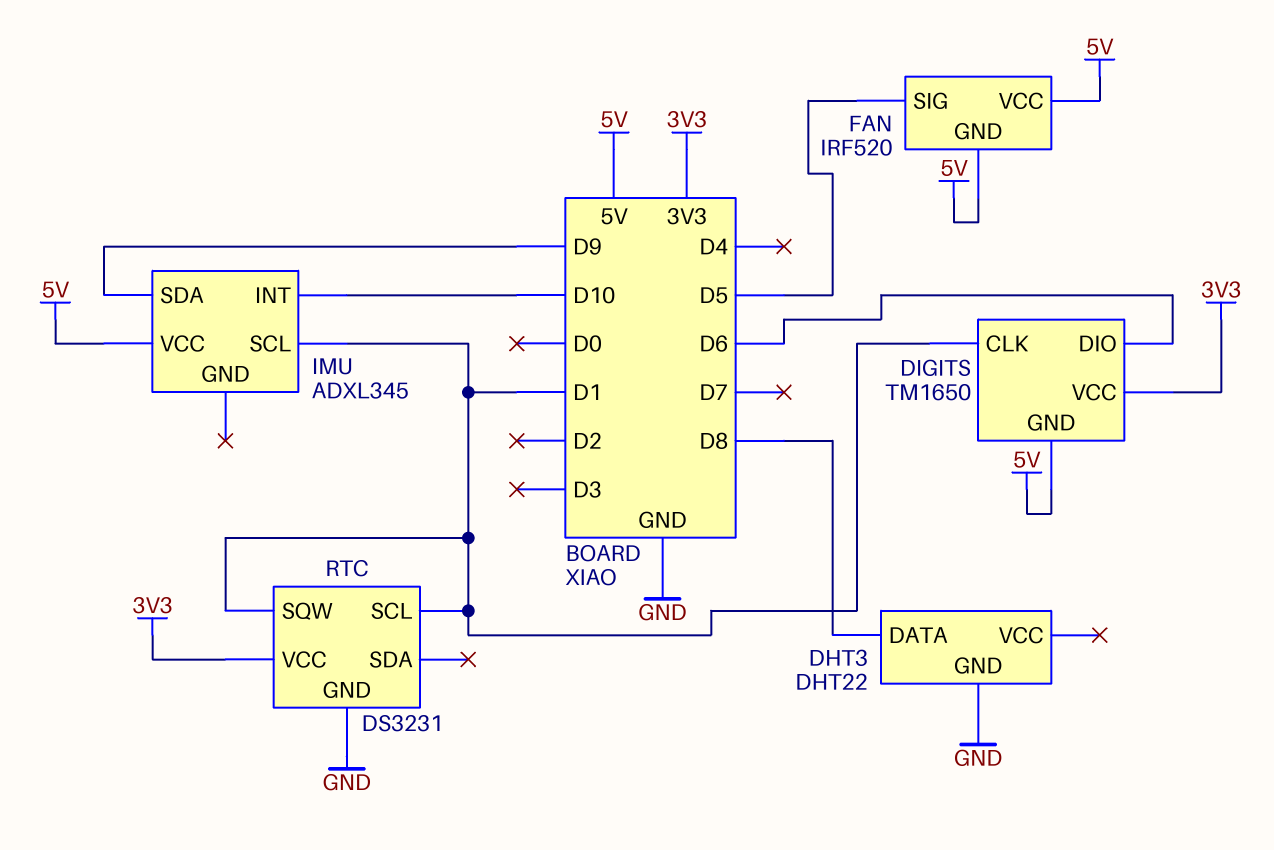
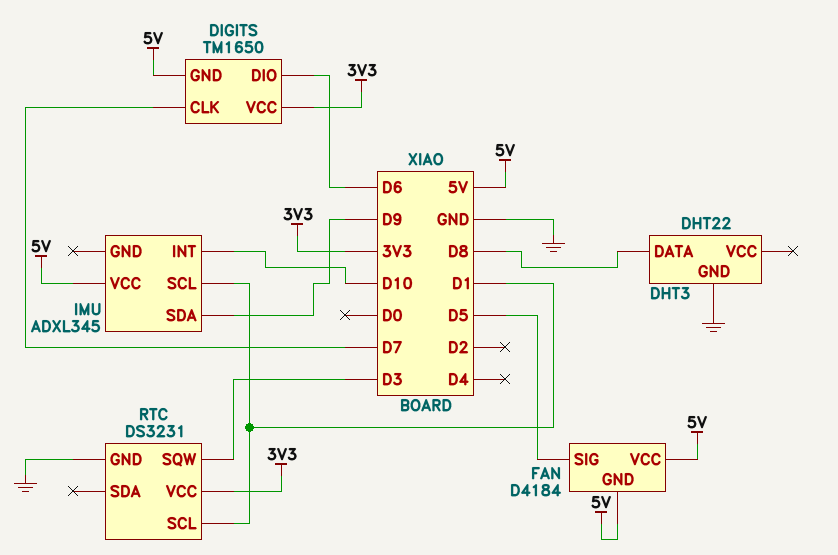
DIGITS pin CLK: D1 -> D7
FAN: IRF520 -> D4184
RTC pin SQW: D1 -> D3

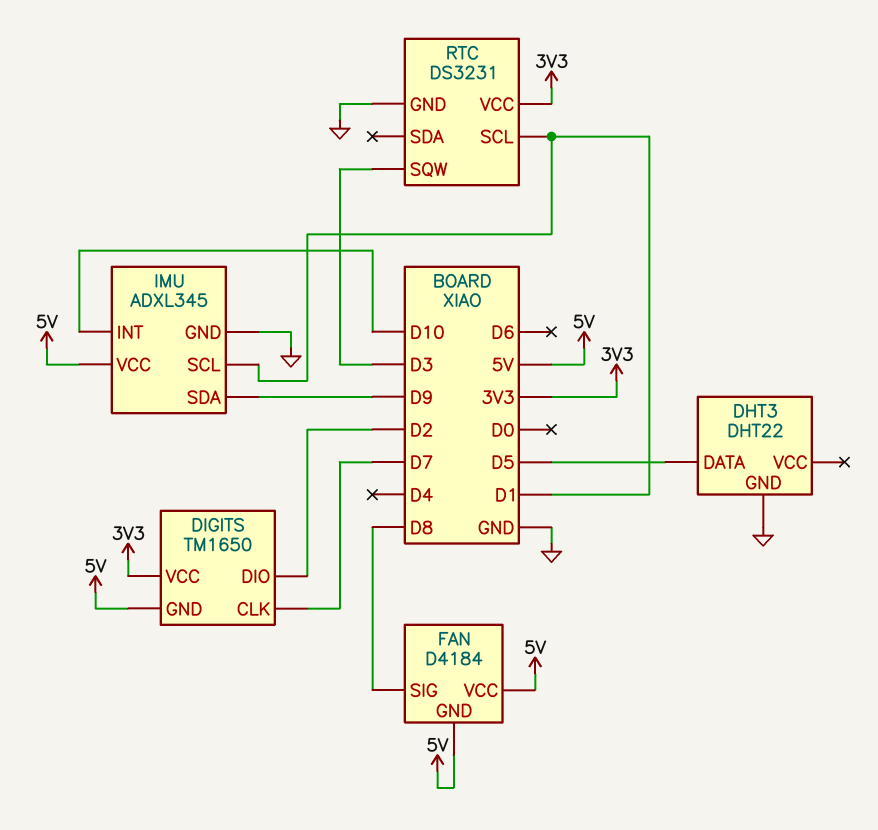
DHT3 pin DATA: D8 -> D5
DIGITS pin DIO: D6 -> D2
FAN pin SIG: D5 -> D8
IMU pin GND: none -> GND

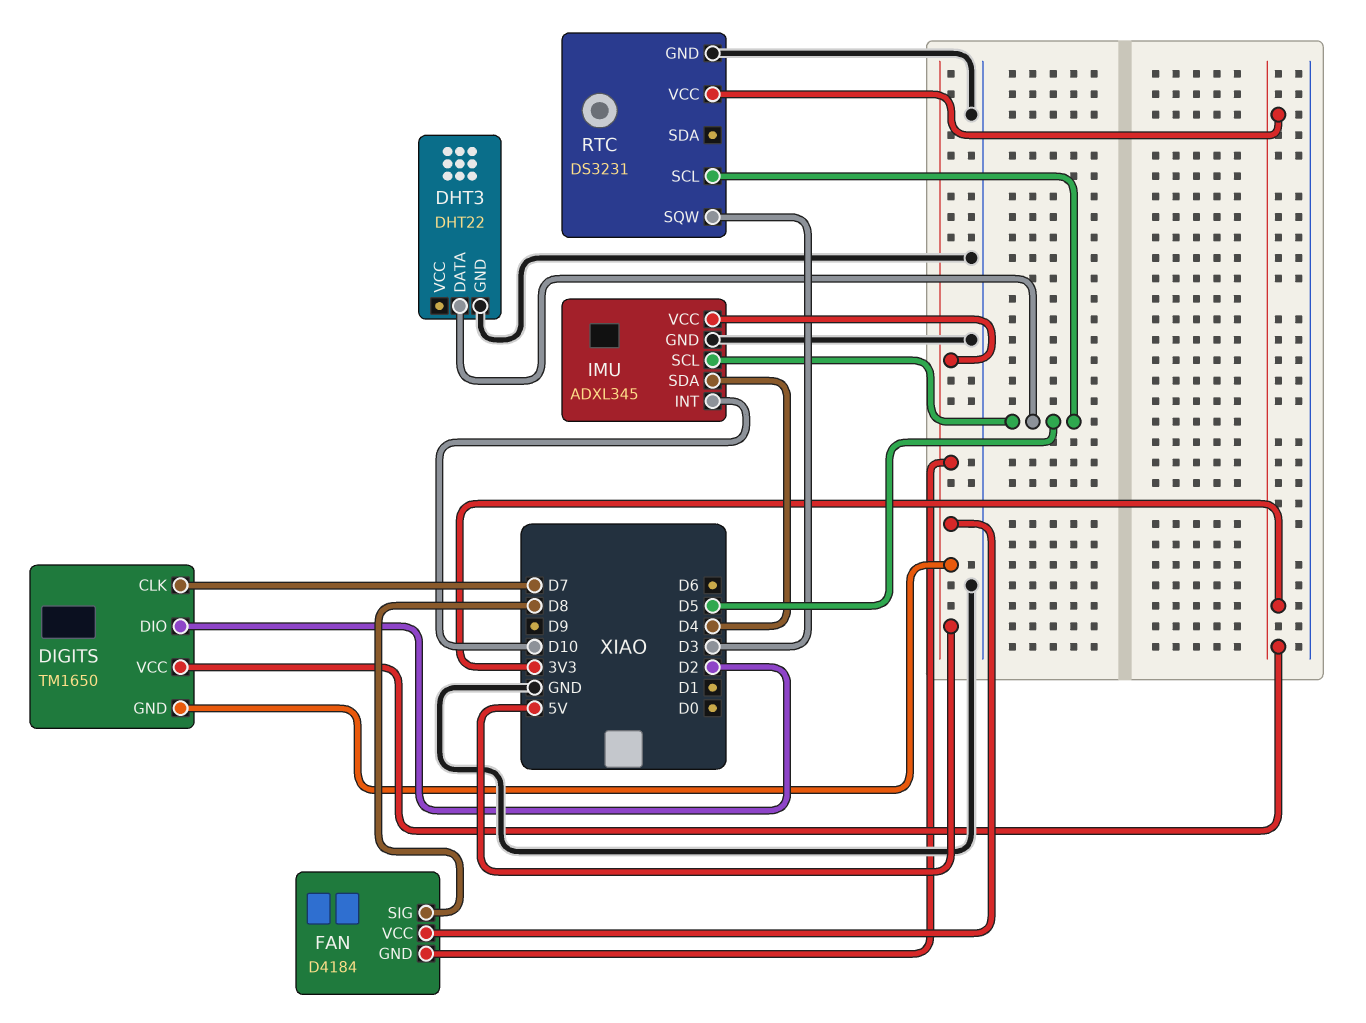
IMU pin SCL: D1 -> D5
IMU pin SDA: D9 -> D4
RTC pin SCL: D1 -> D5

